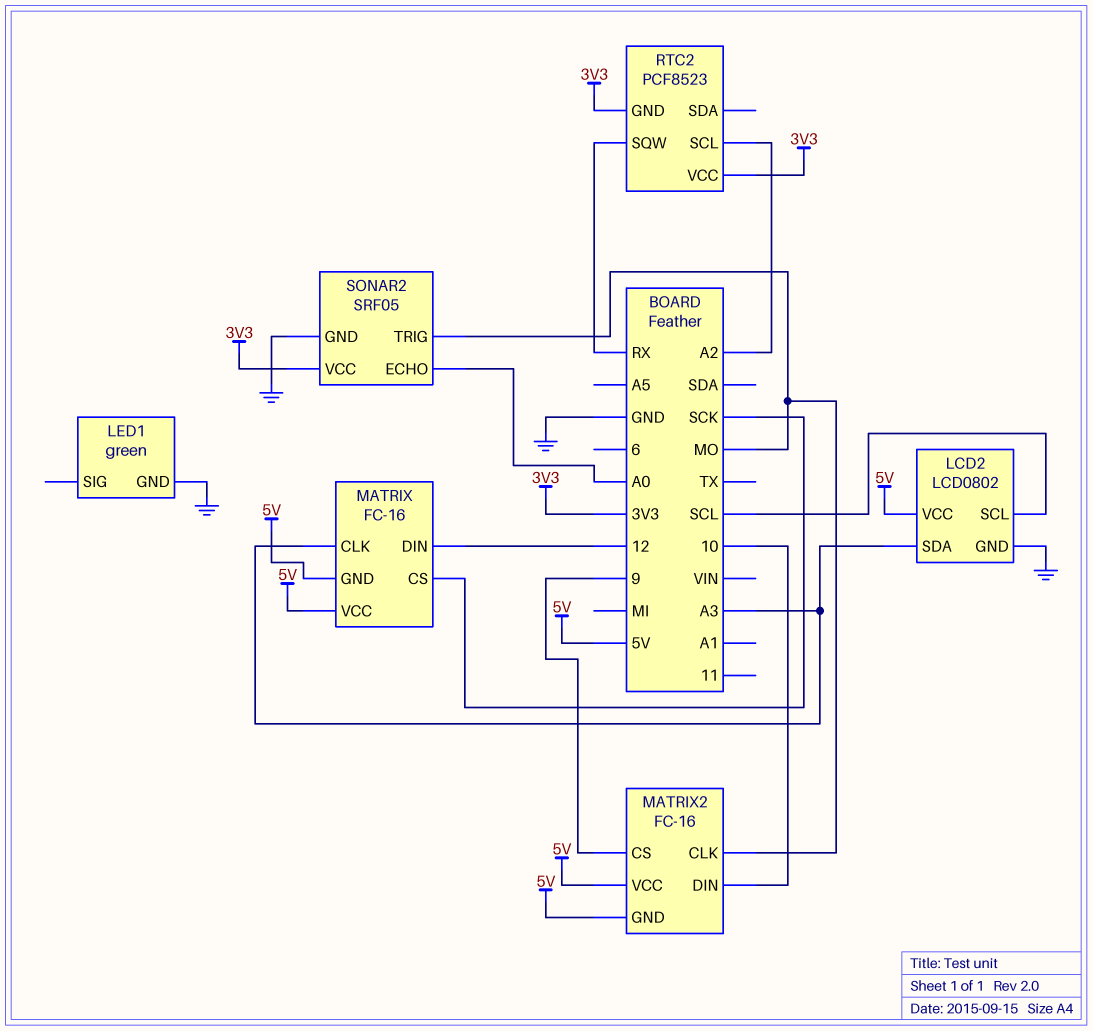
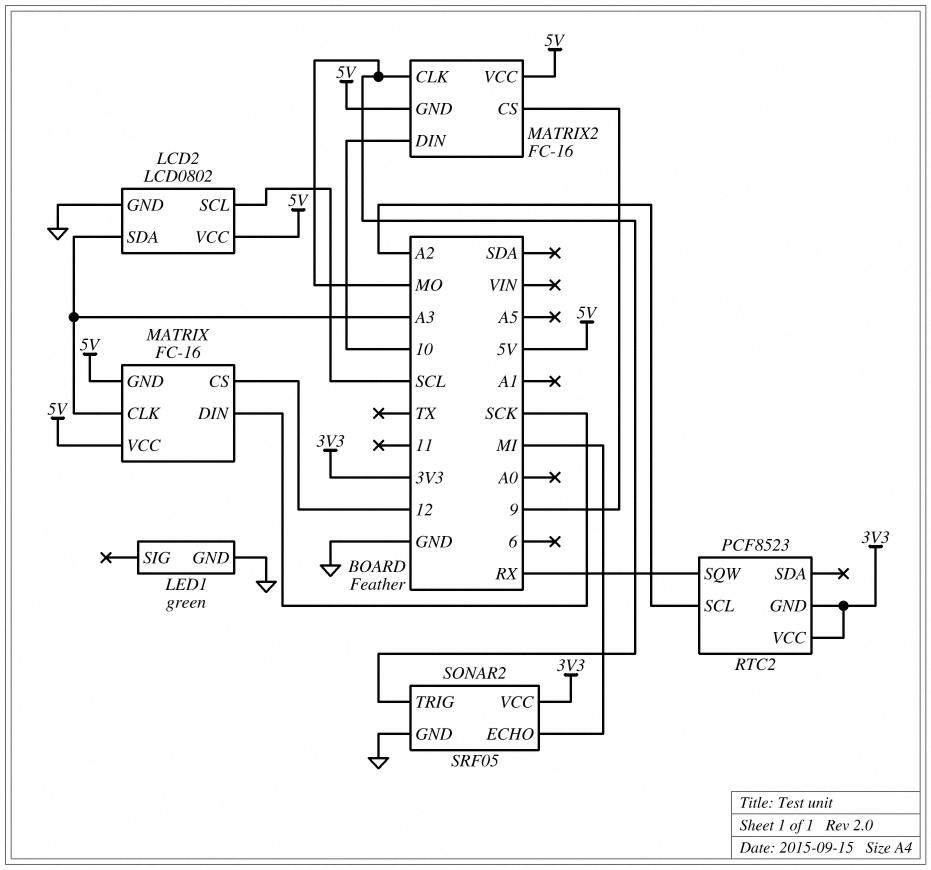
MATRIX pin CS: SCK -> 12
MATRIX pin DIN: 12 -> SCK
SONAR2 pin ECHO: A0 -> MI

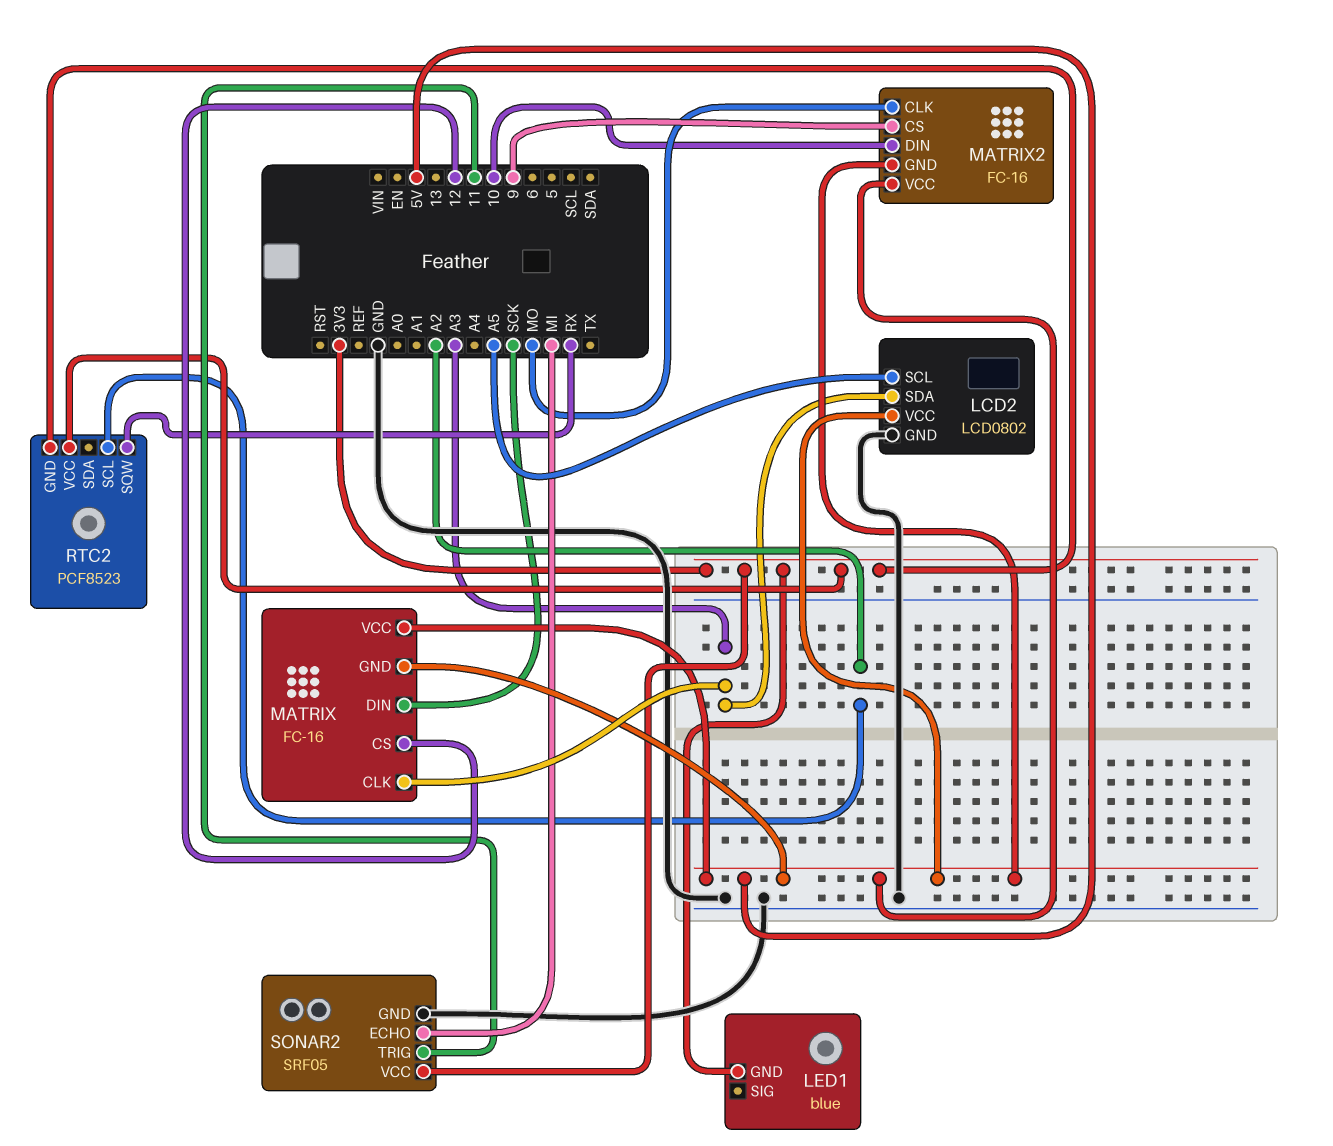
LCD2 pin SCL: SCL -> A5
LED1: green -> blue
LED1 pin GND: GND -> 3V3
SONAR2 pin TRIG: MO -> 11

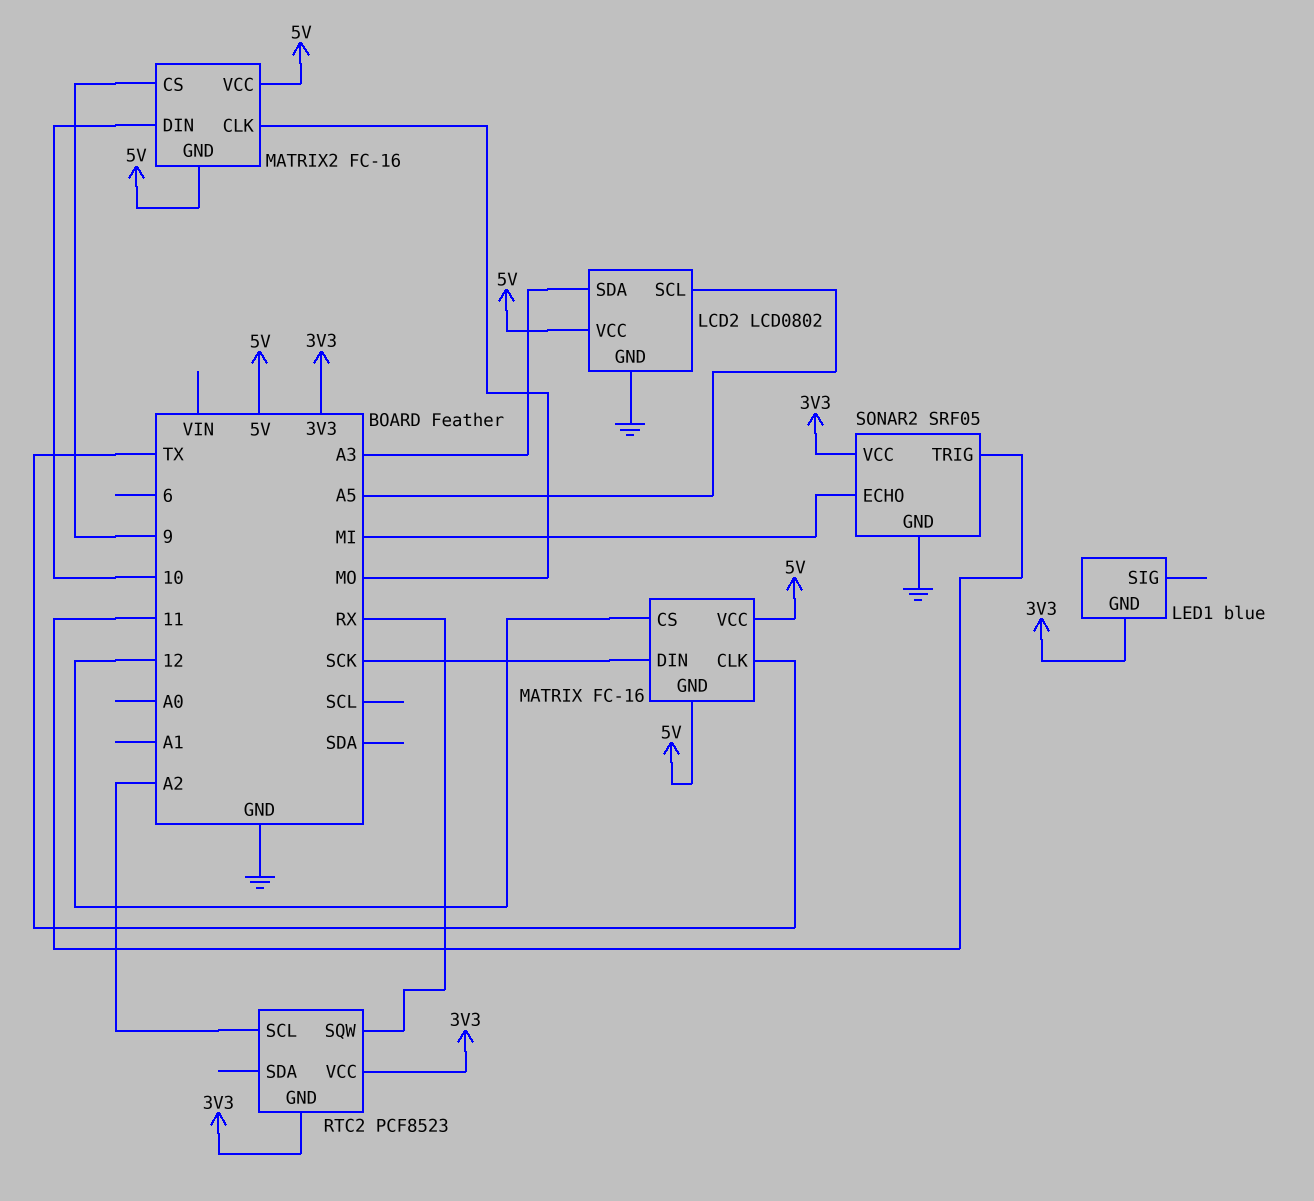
MATRIX pin CLK: A3 -> TX

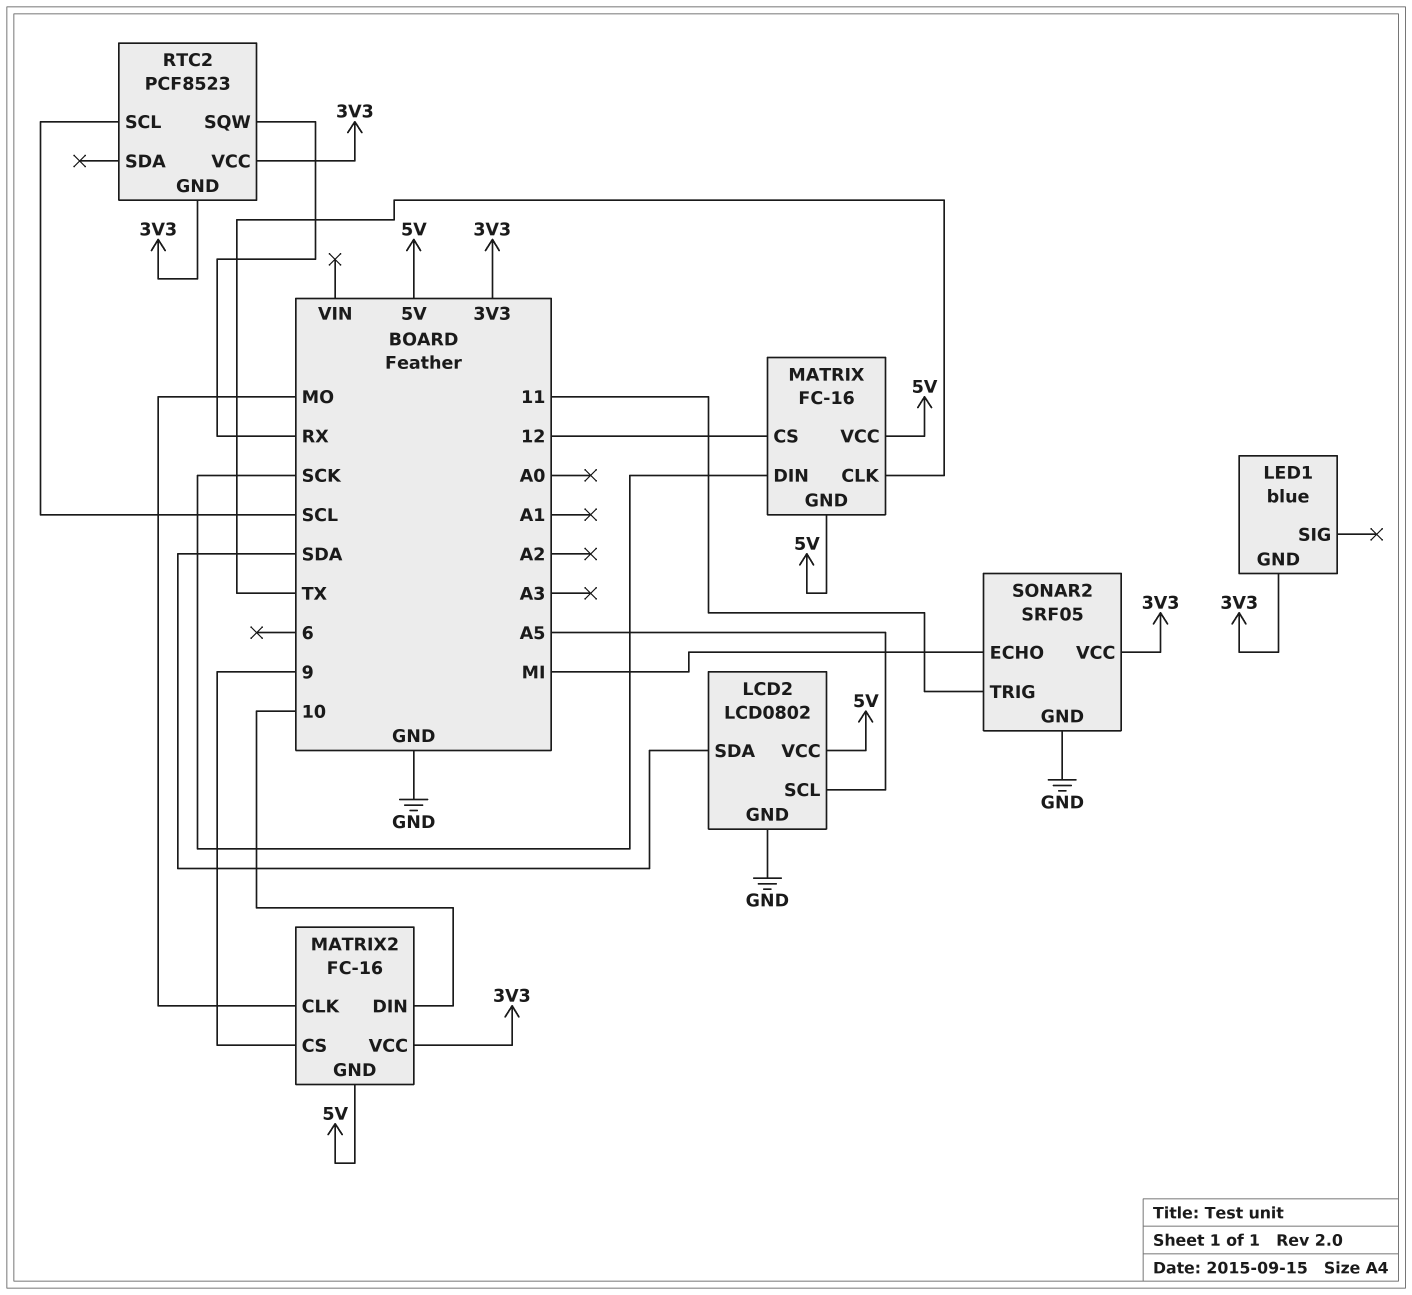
LCD2 pin SDA: A3 -> SDA
MATRIX2 pin VCC: 5V -> 3V3
RTC2 pin SCL: A2 -> SCL

